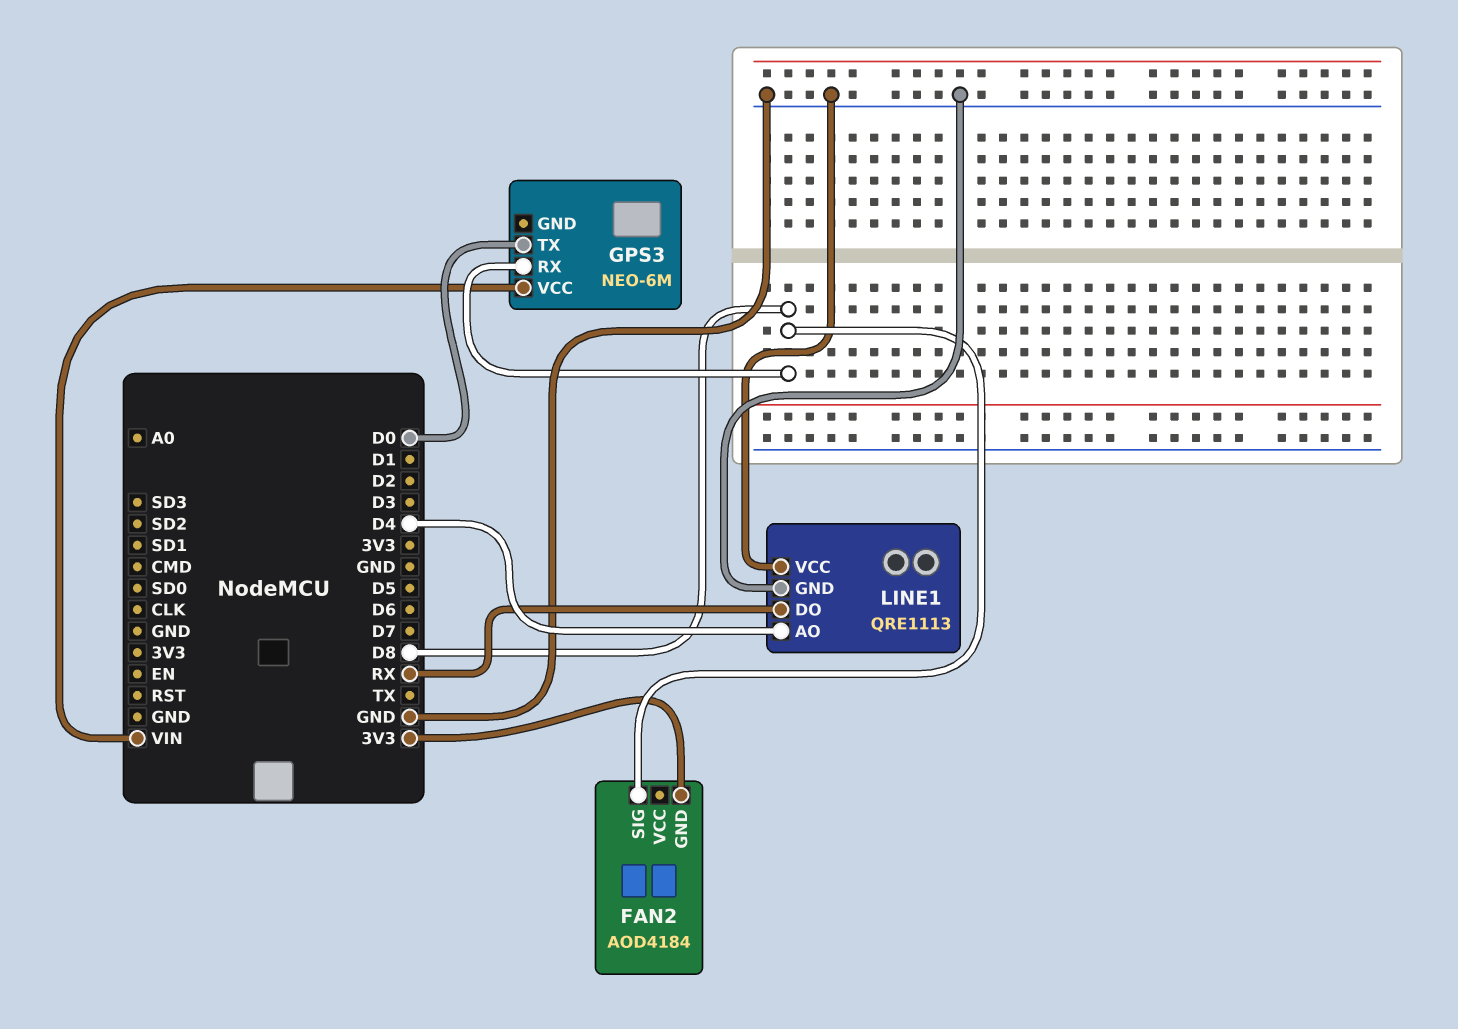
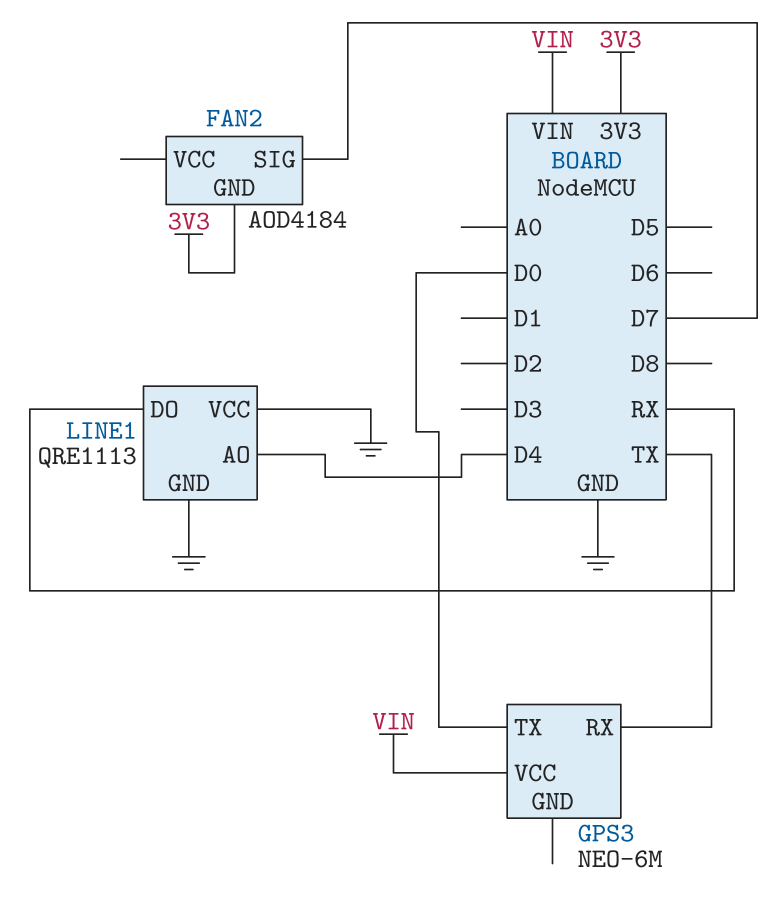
FAN2 pin SIG: D8 -> D7
GPS3 pin RX: D8 -> TX

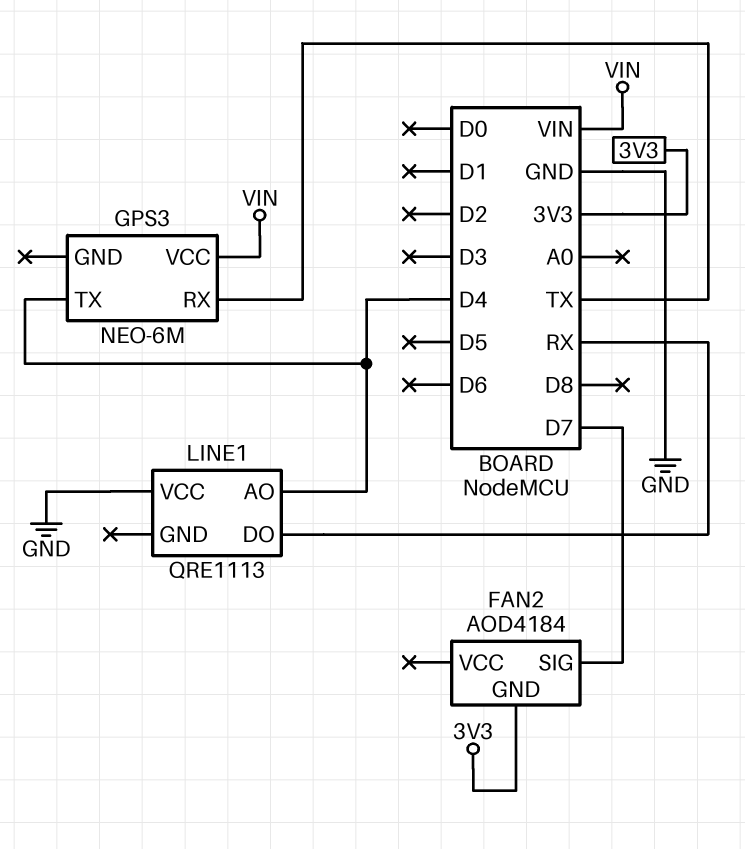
GPS3 pin TX: D0 -> D4
LINE1 pin GND: GND -> none

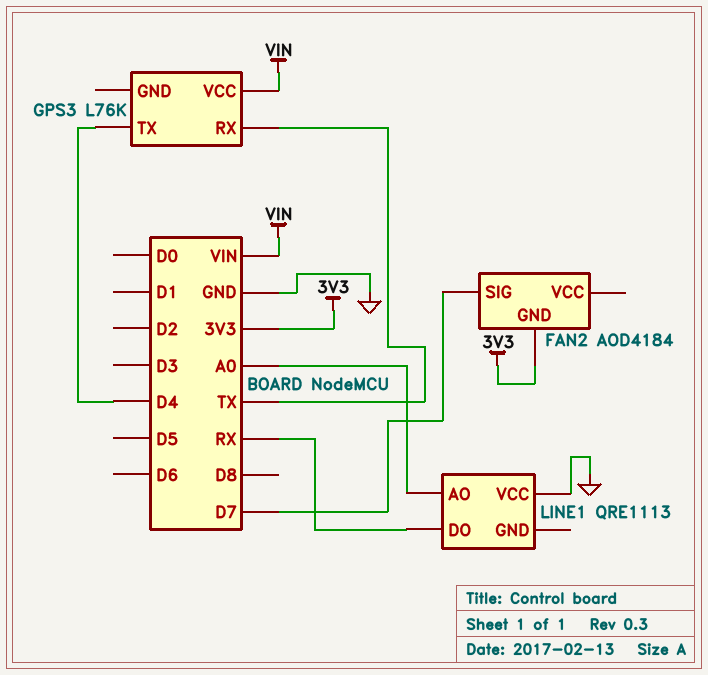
GPS3: NEO-6M -> L76K
LINE1 pin AO: D4 -> A0

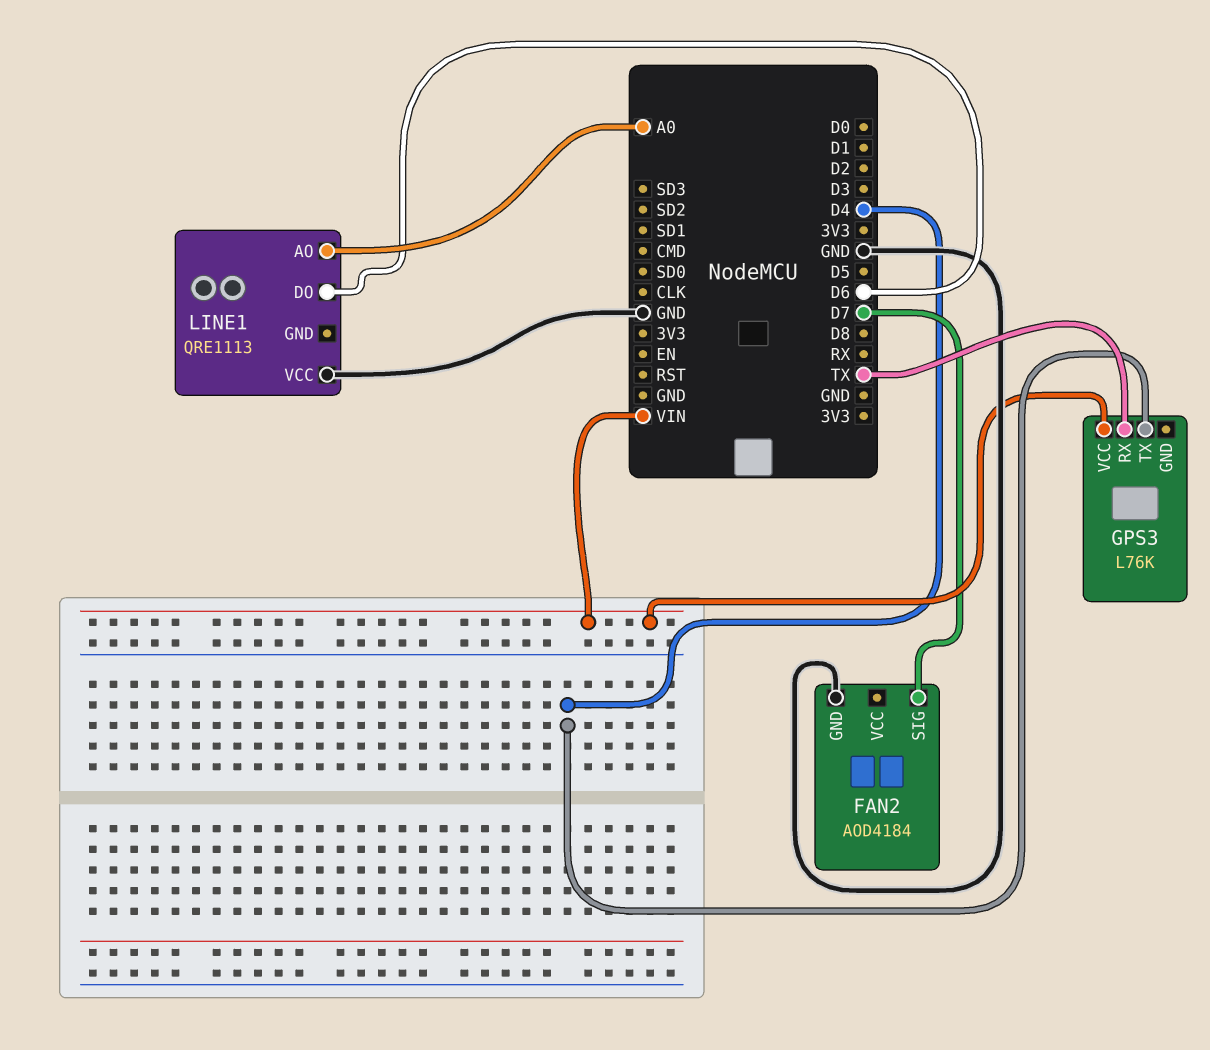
FAN2 pin GND: 3V3 -> GND
LINE1 pin DO: RX -> D6

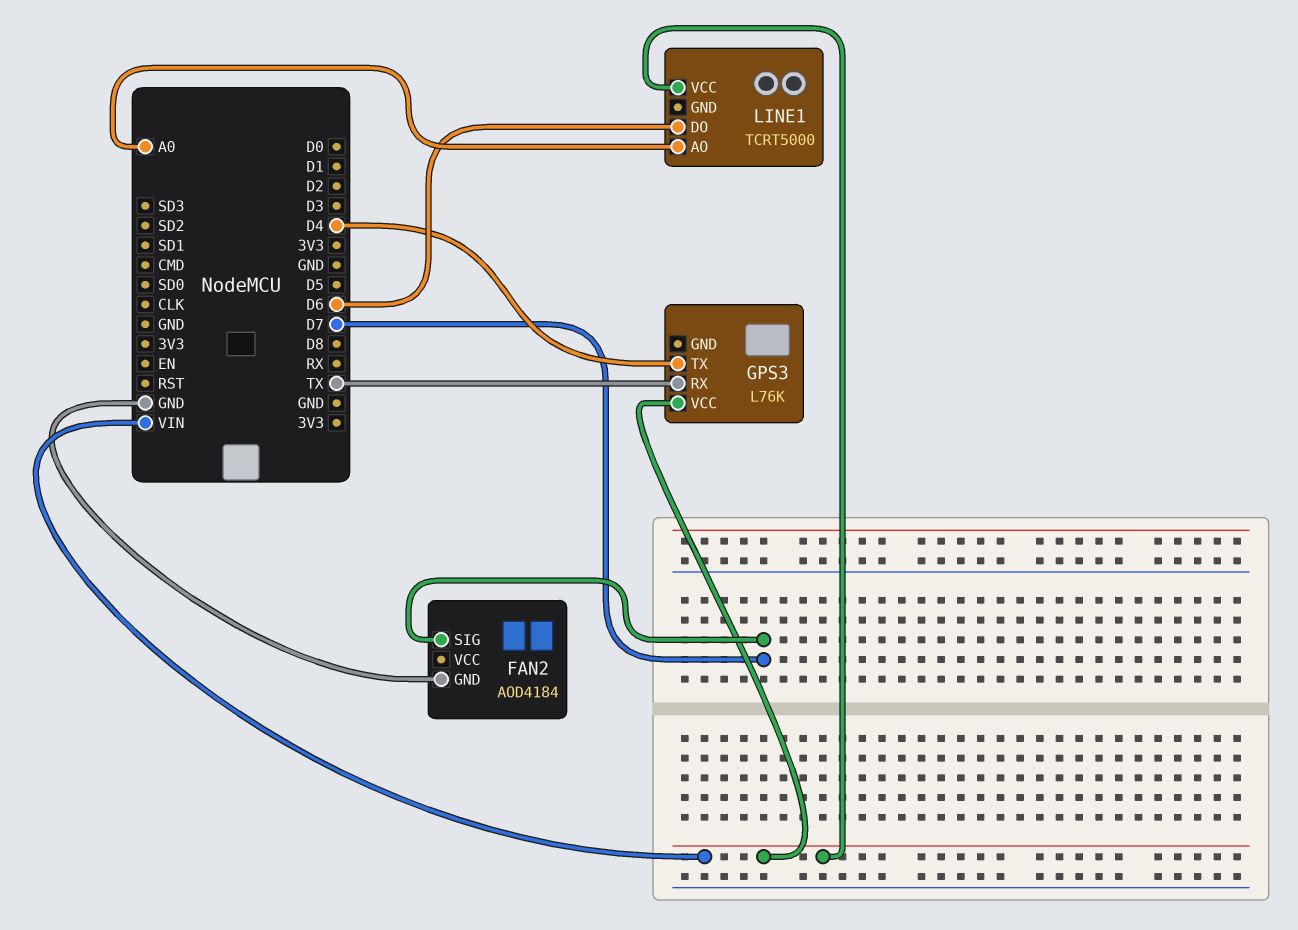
LINE1: QRE1113 -> TCRT5000
LINE1 pin VCC: GND -> VIN

